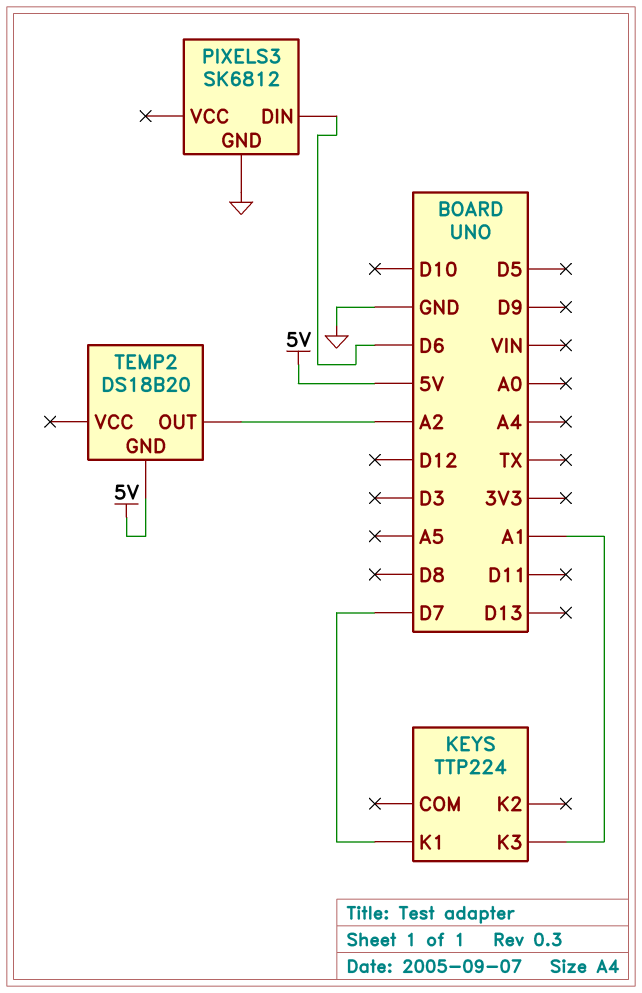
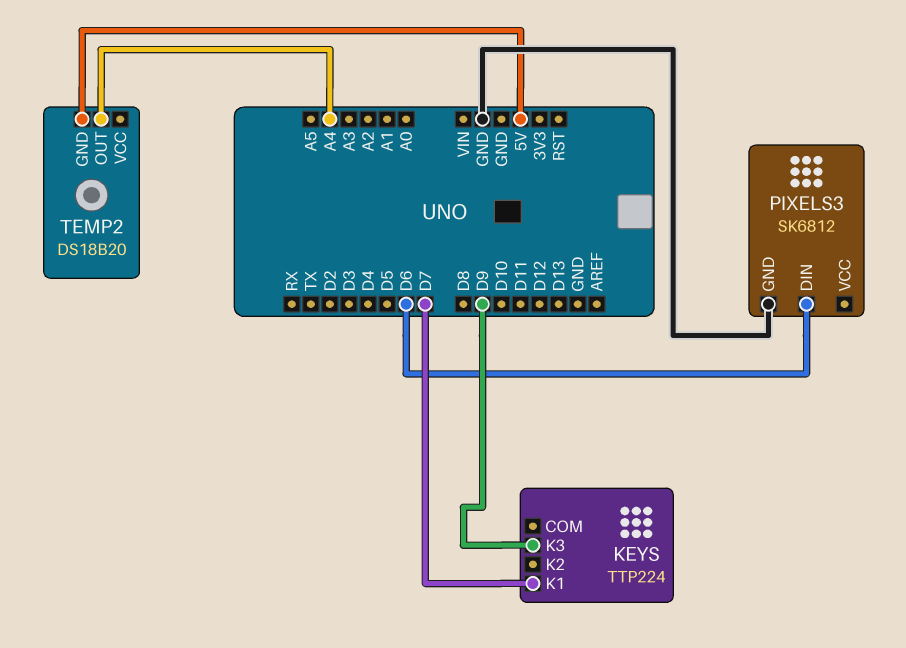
KEYS pin K3: A1 -> D9
TEMP2 pin OUT: A2 -> A4

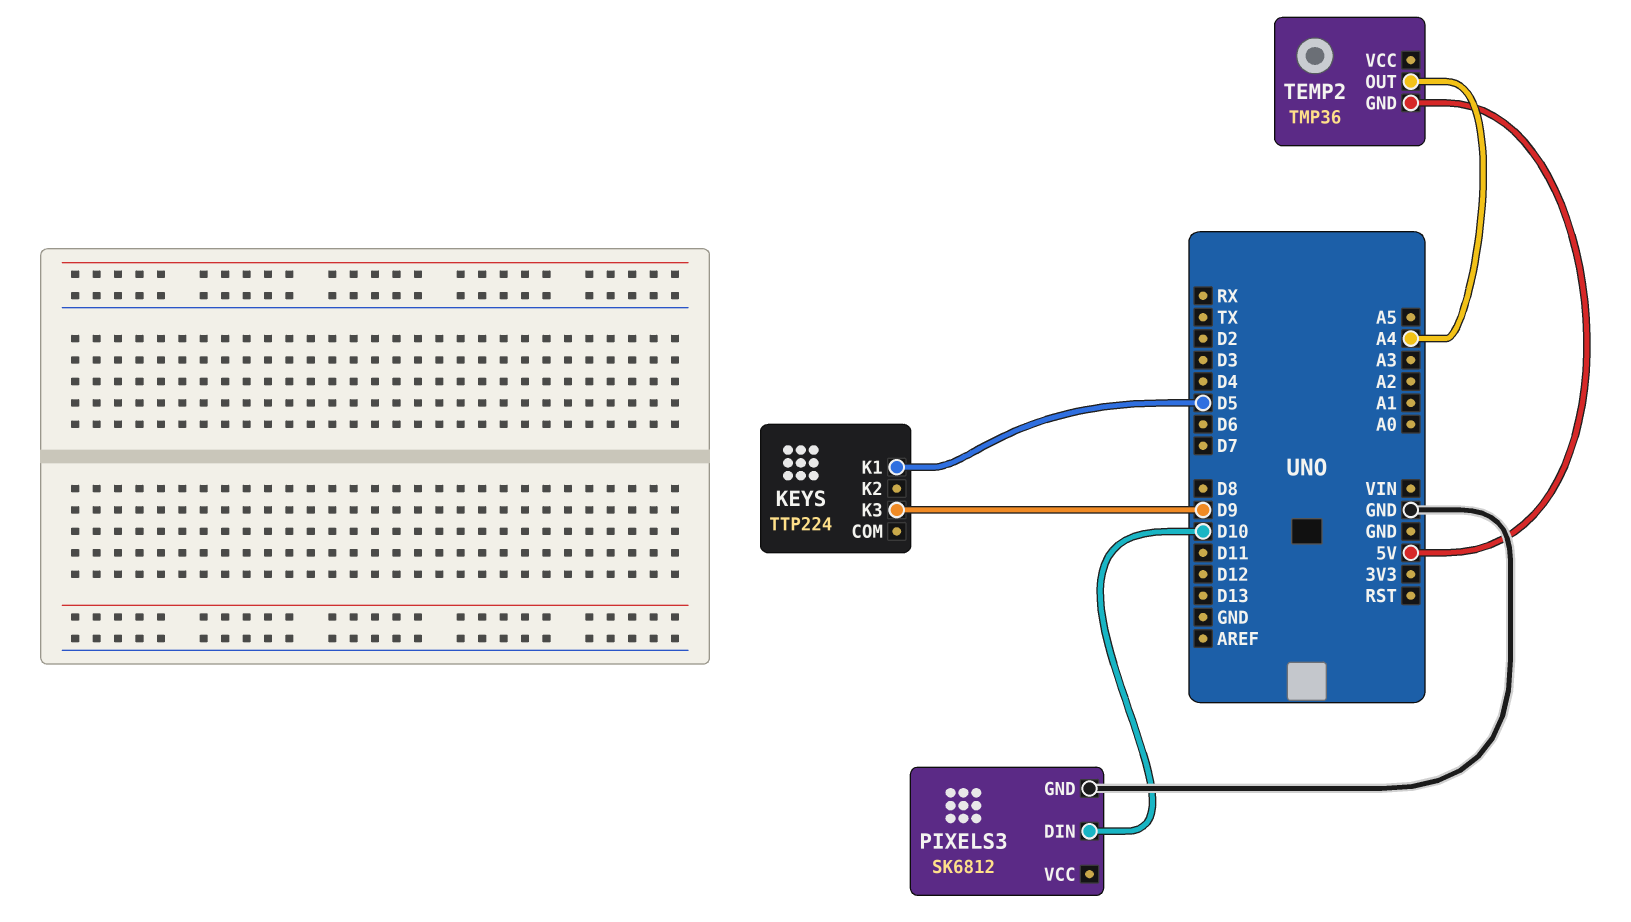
KEYS pin K1: D7 -> D5
PIXELS3 pin DIN: D6 -> D10
TEMP2: DS18B20 -> TMP36

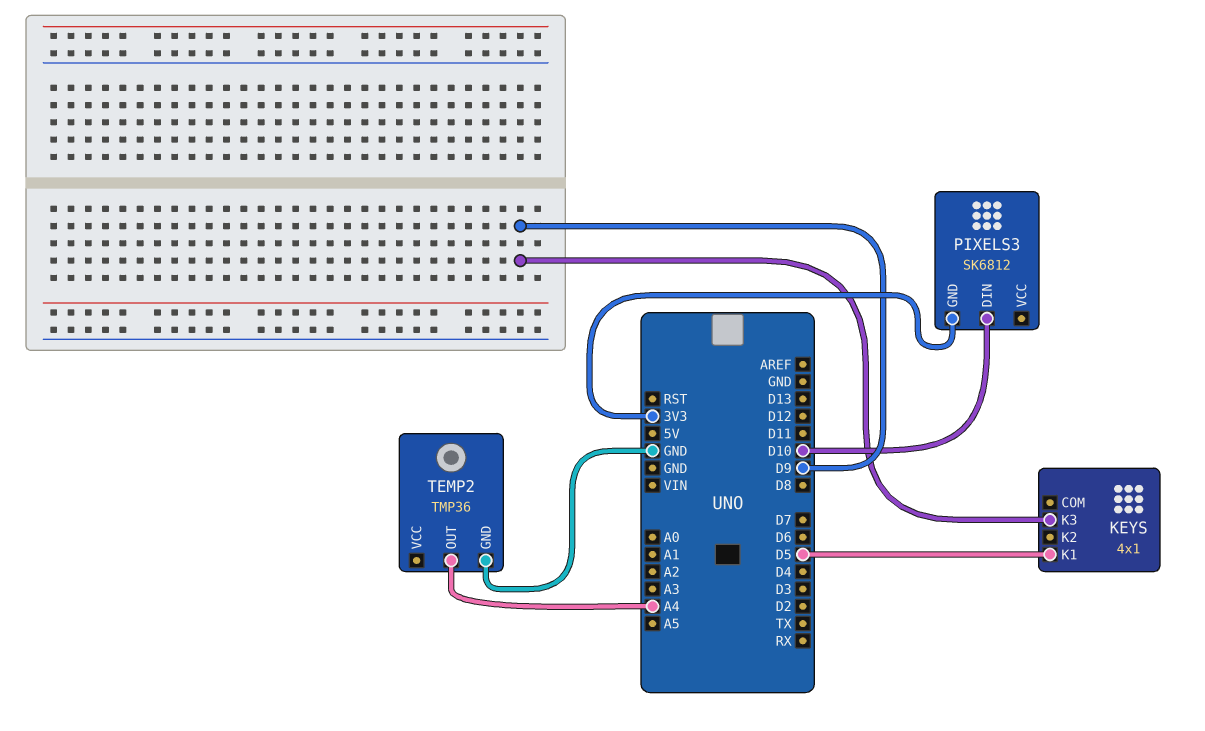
KEYS: TTP224 -> 4x1
PIXELS3 pin GND: GND -> 3V3
TEMP2 pin GND: 5V -> GND

